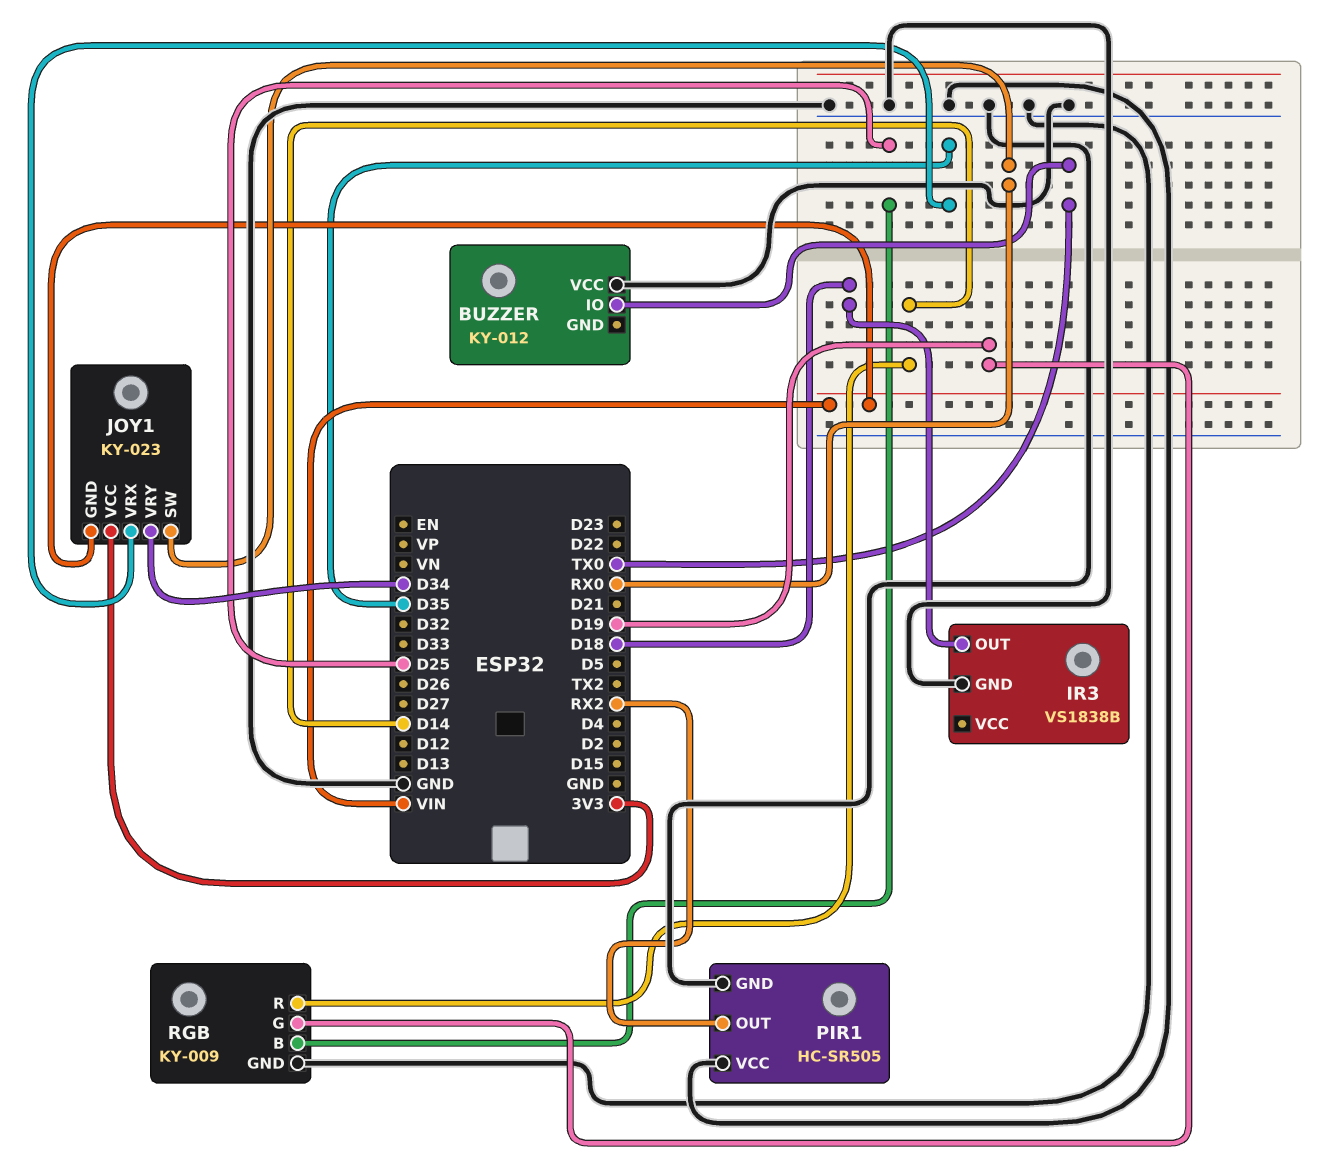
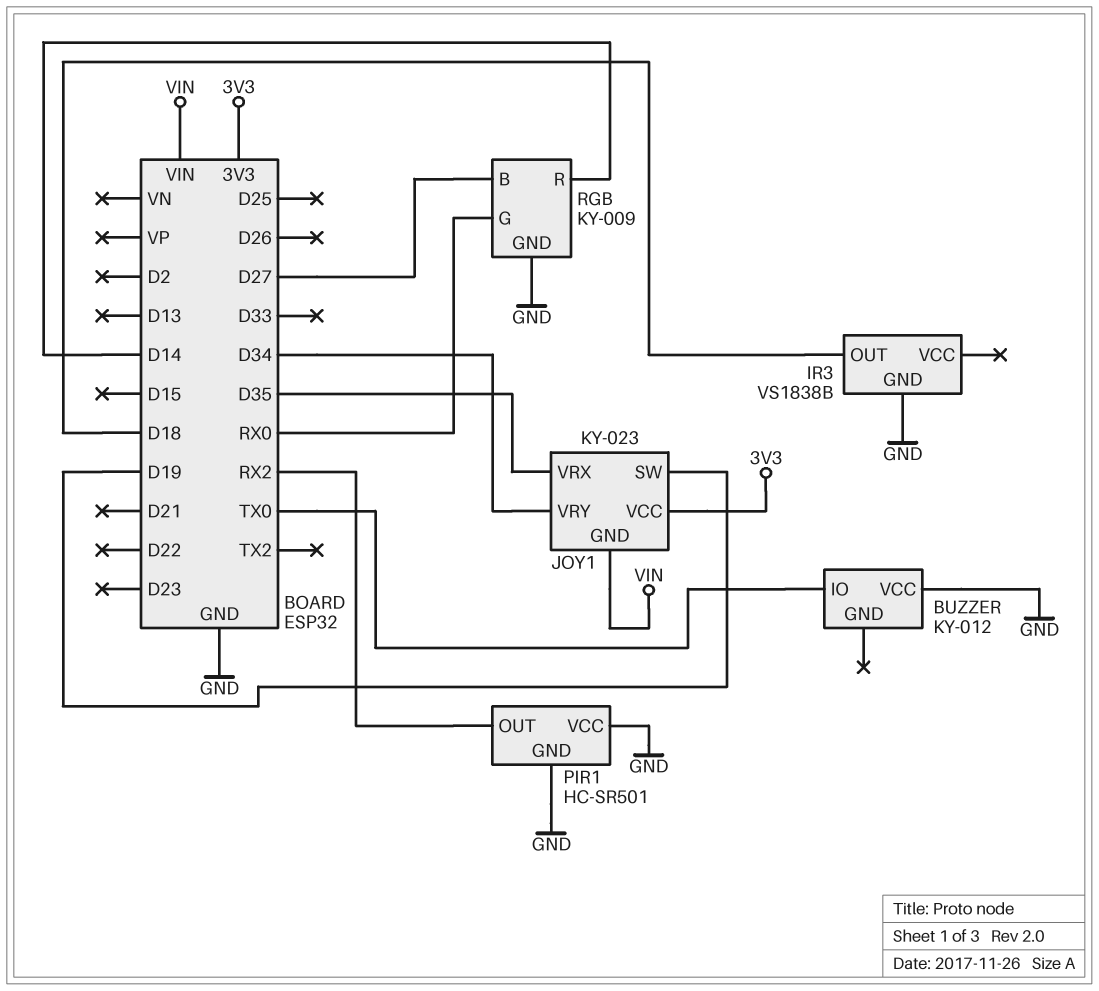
JOY1 pin SW: RX0 -> D19
PIR1: HC-SR505 -> HC-SR501
RGB pin B: D25 -> D27
RGB pin G: D19 -> RX0

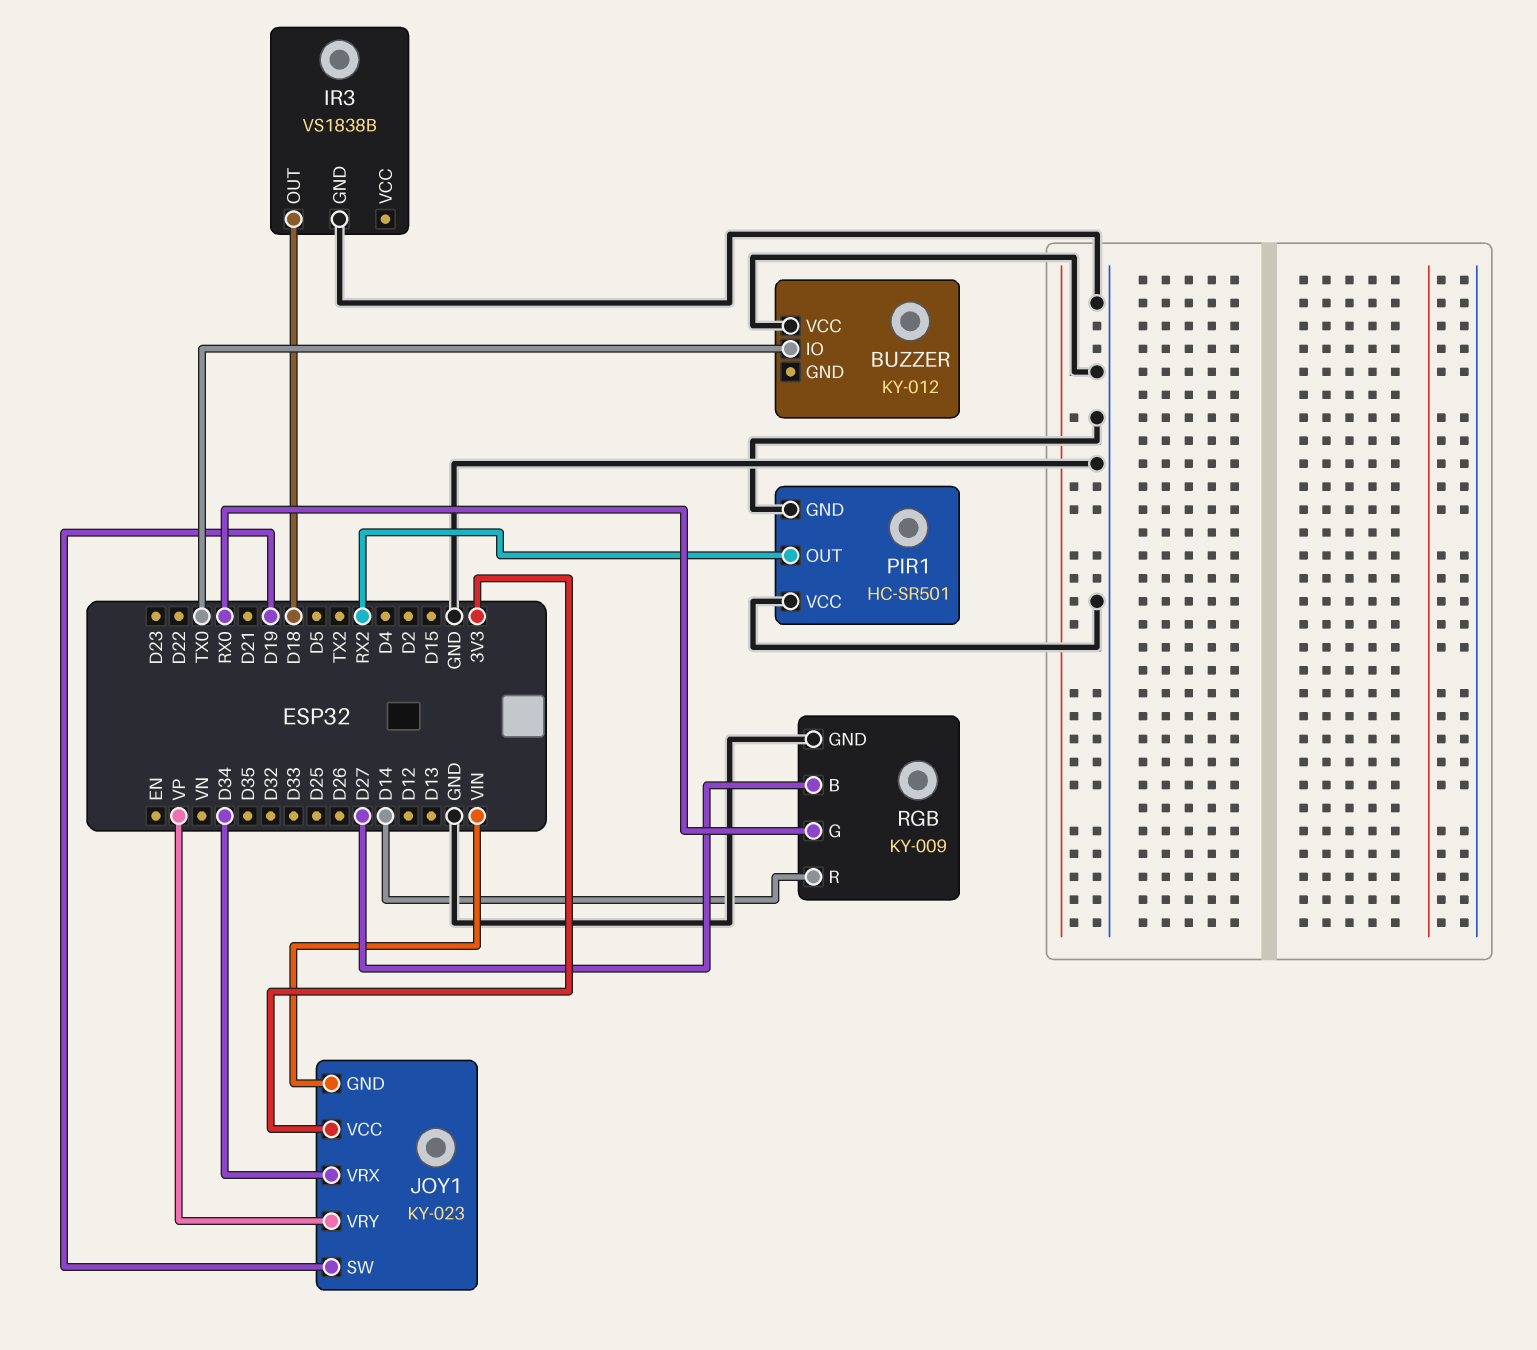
JOY1 pin VRX: D35 -> D34
JOY1 pin VRY: D34 -> VP

